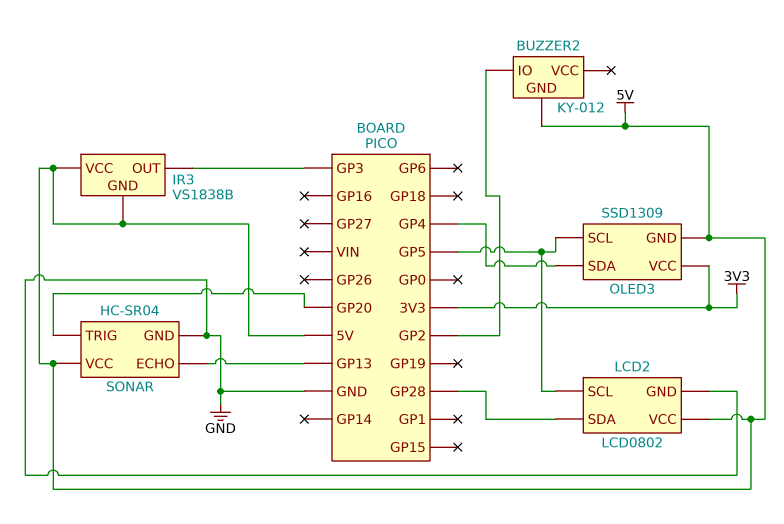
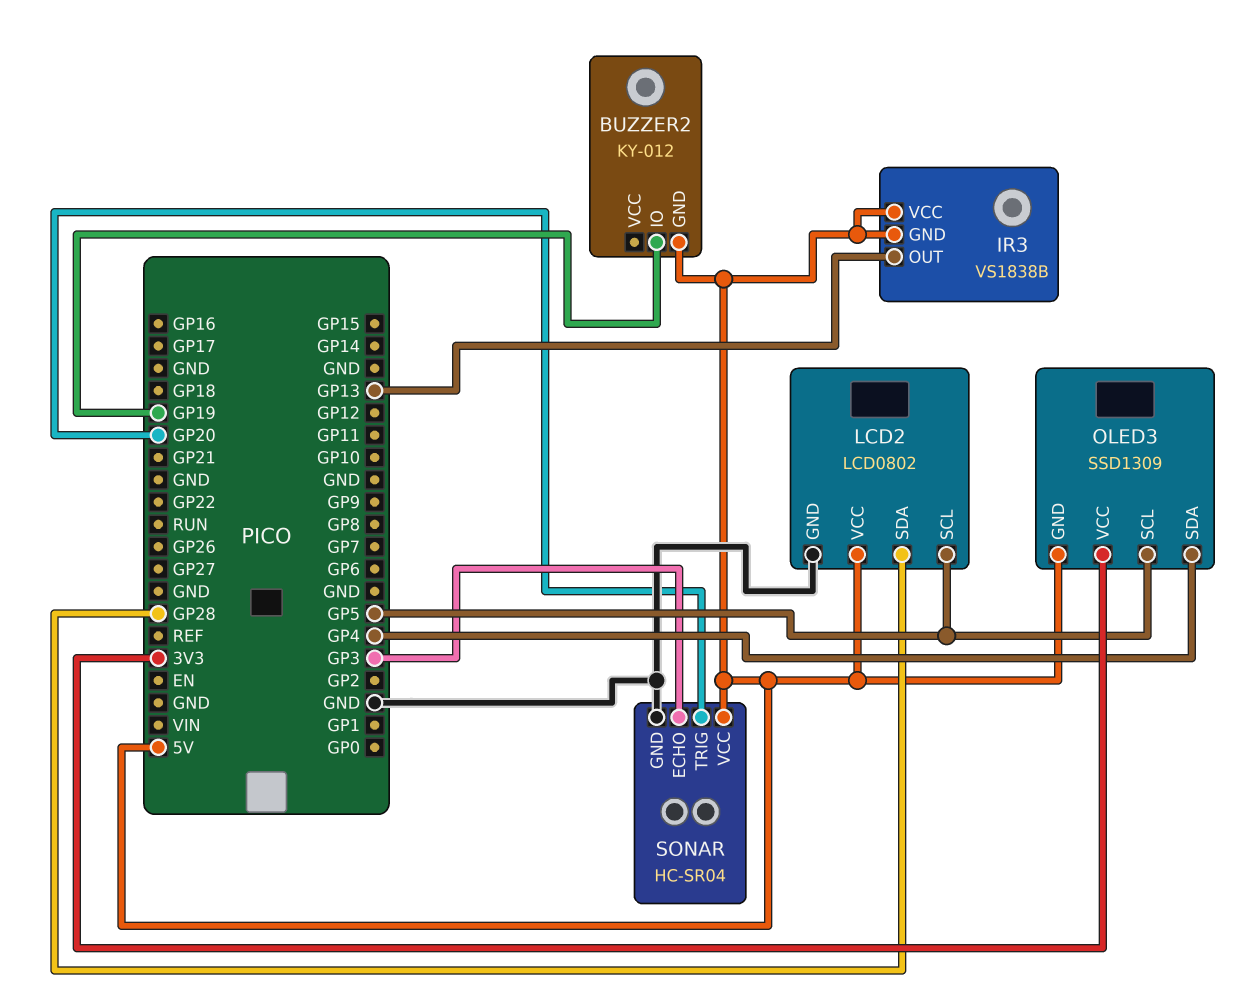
BUZZER2 pin IO: GP2 -> GP19
IR3 pin OUT: GP3 -> GP13
SONAR pin ECHO: GP13 -> GP3

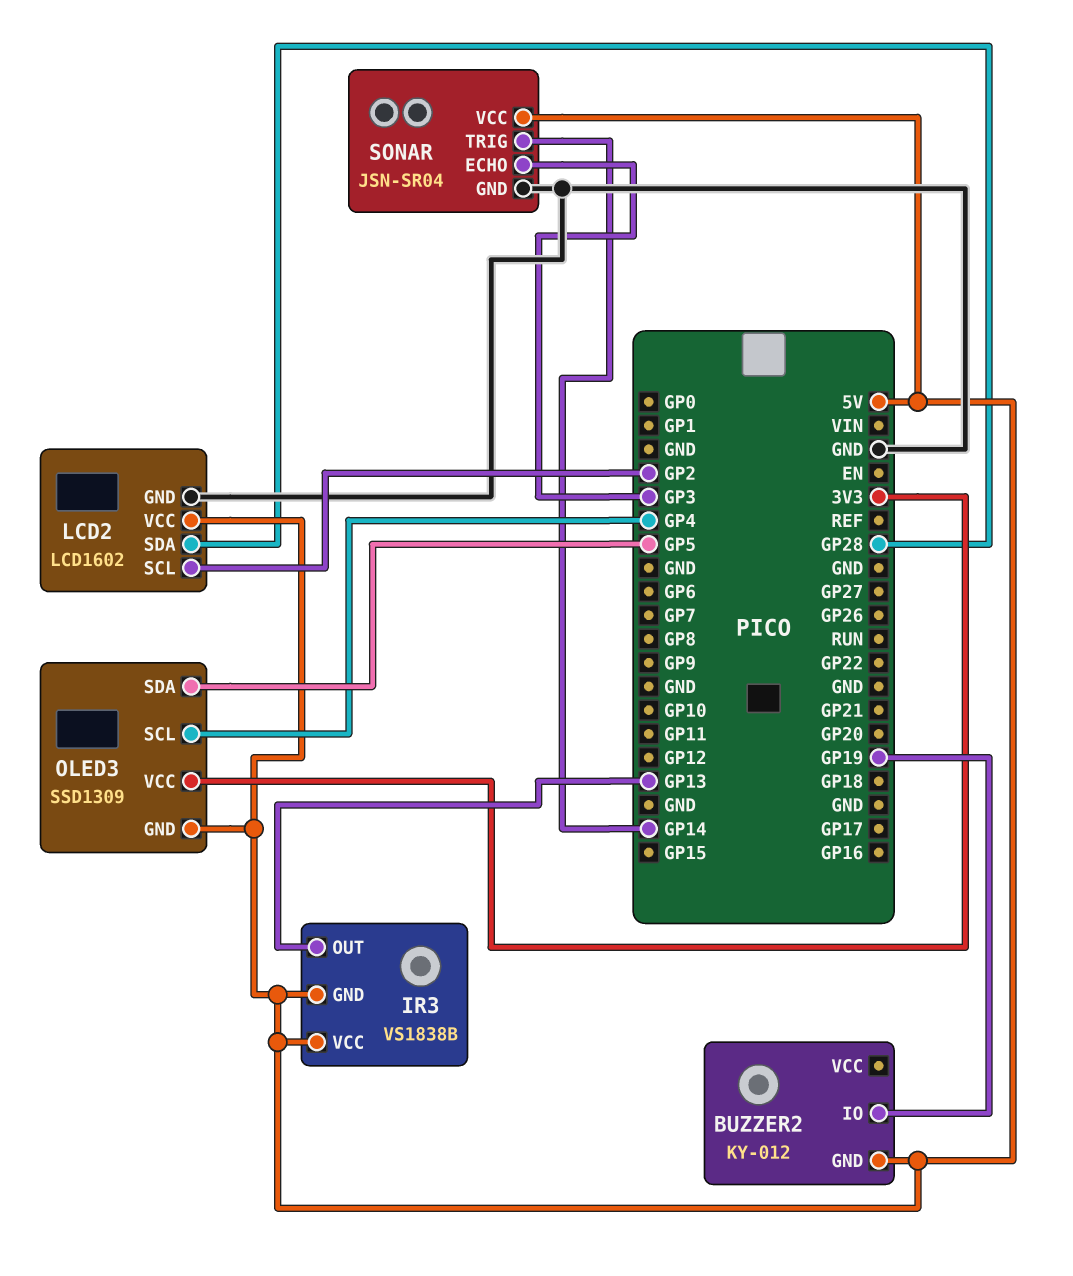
LCD2: LCD0802 -> LCD1602
LCD2 pin SCL: GP5 -> GP2
OLED3 pin SCL: GP5 -> GP4
OLED3 pin SDA: GP4 -> GP5
SONAR: HC-SR04 -> JSN-SR04
SONAR pin TRIG: GP20 -> GP14

